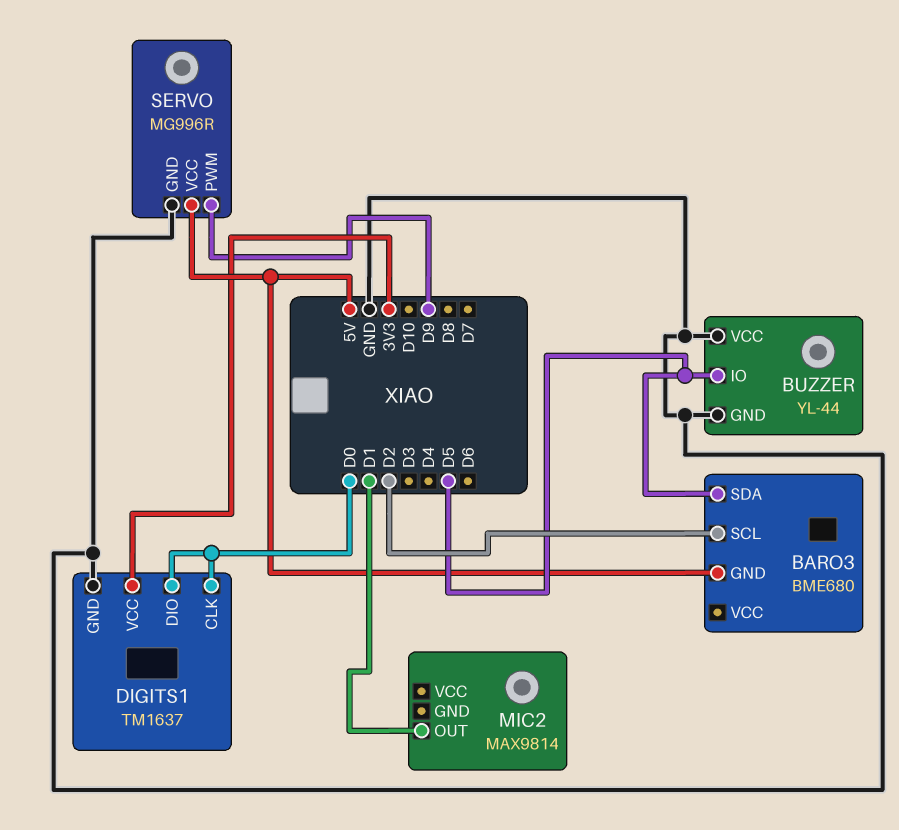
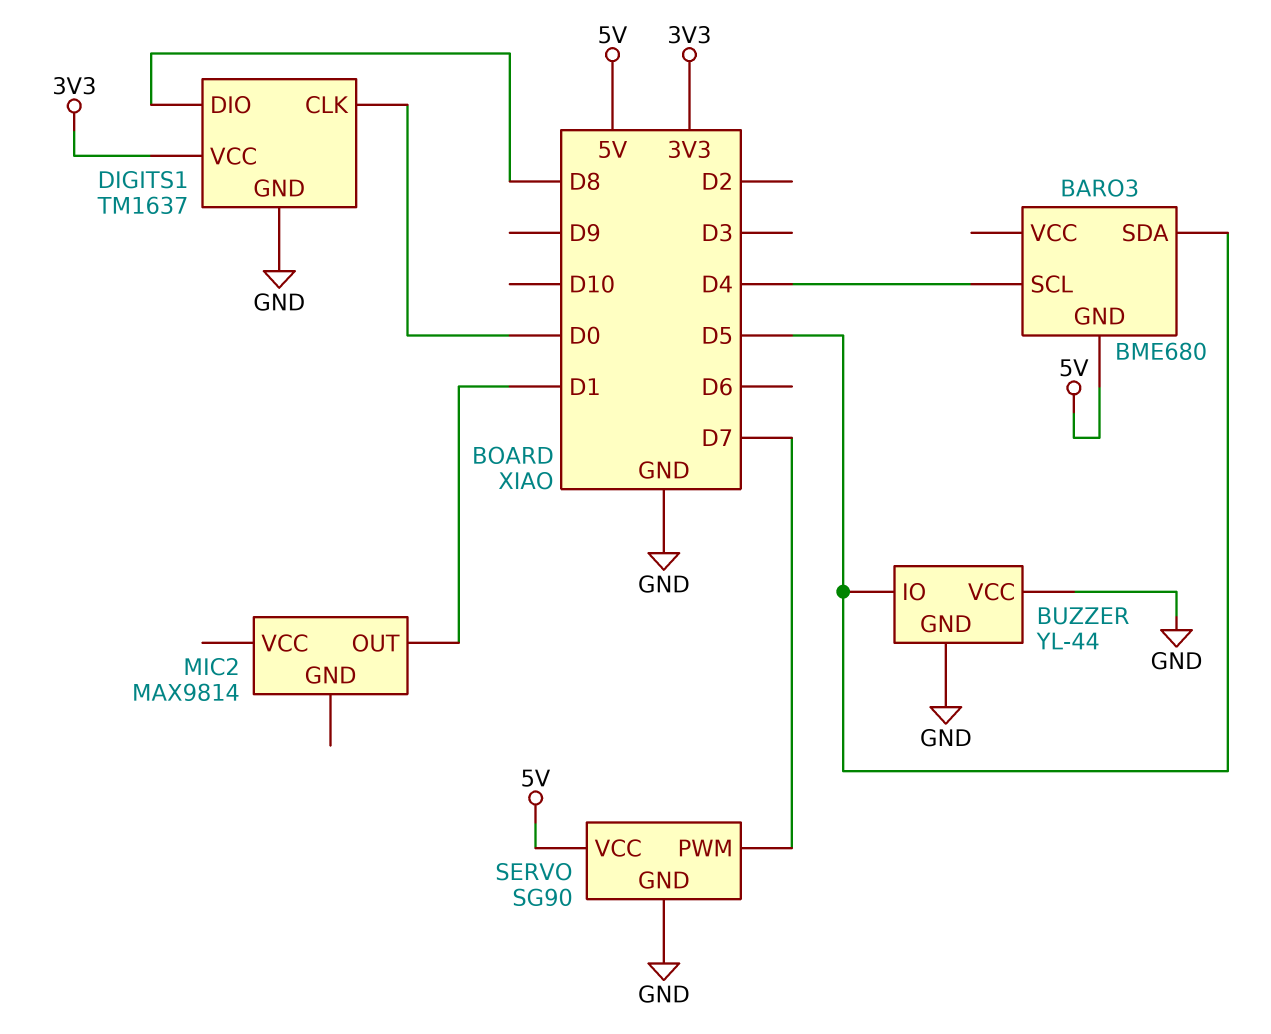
BARO3 pin SCL: D2 -> D4
DIGITS1 pin DIO: D0 -> D8
SERVO: MG996R -> SG90
SERVO pin PWM: D9 -> D7

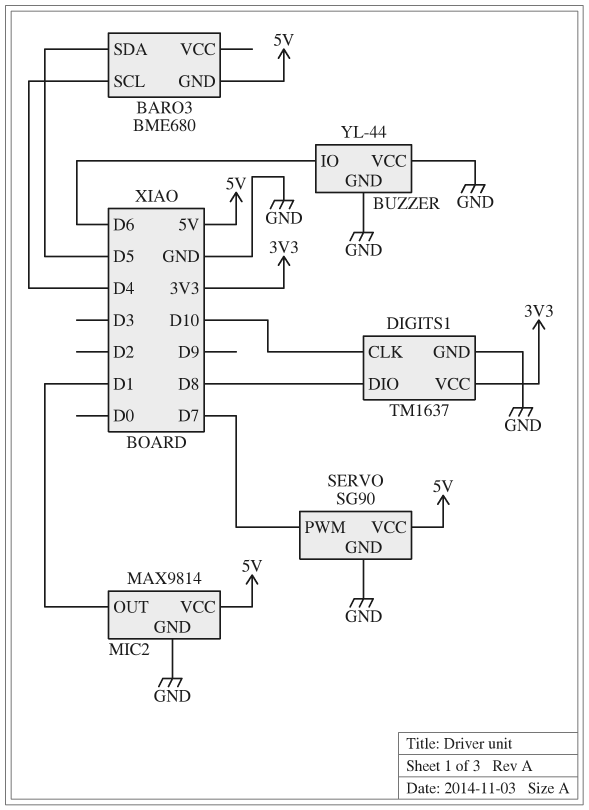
BUZZER pin IO: D5 -> D6
DIGITS1 pin CLK: D0 -> D10
MIC2 pin GND: none -> GND
MIC2 pin VCC: none -> 5V

